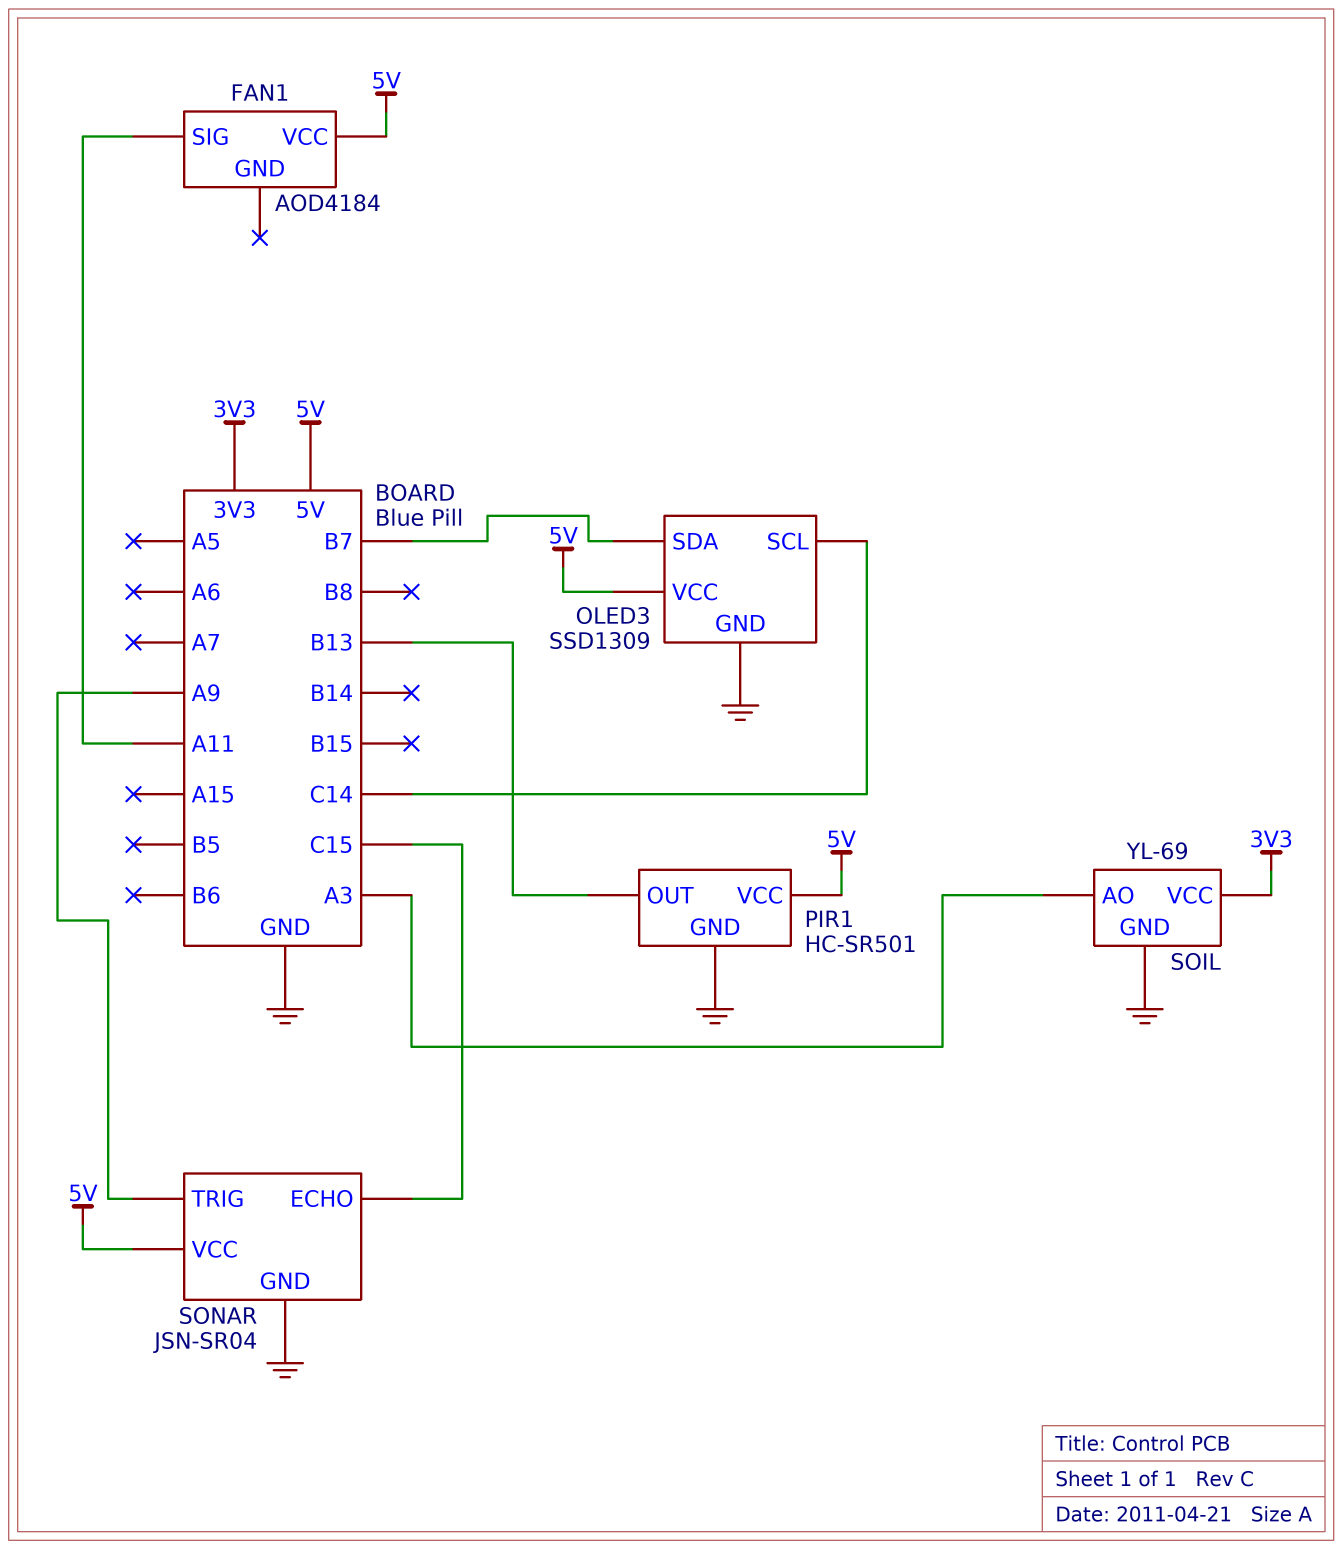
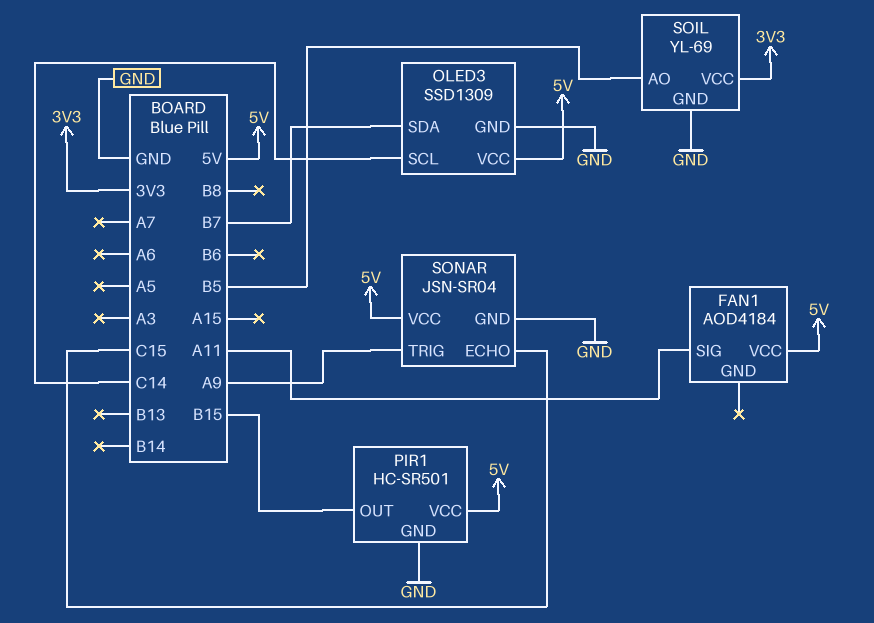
PIR1 pin OUT: B13 -> B15
SOIL pin AO: A3 -> B5

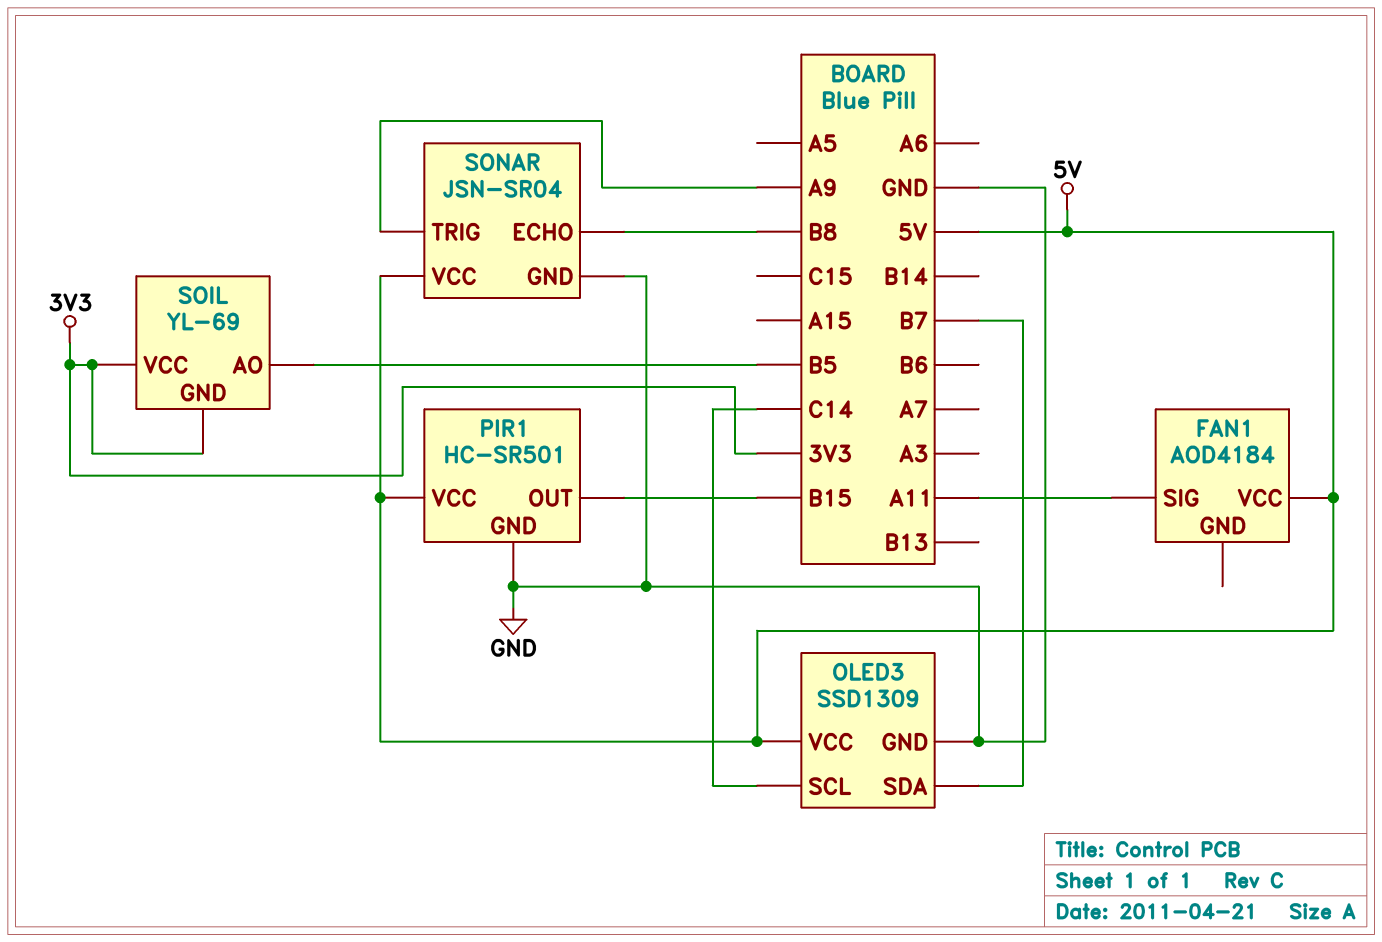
SOIL pin GND: GND -> 3V3
SONAR pin ECHO: C15 -> B8

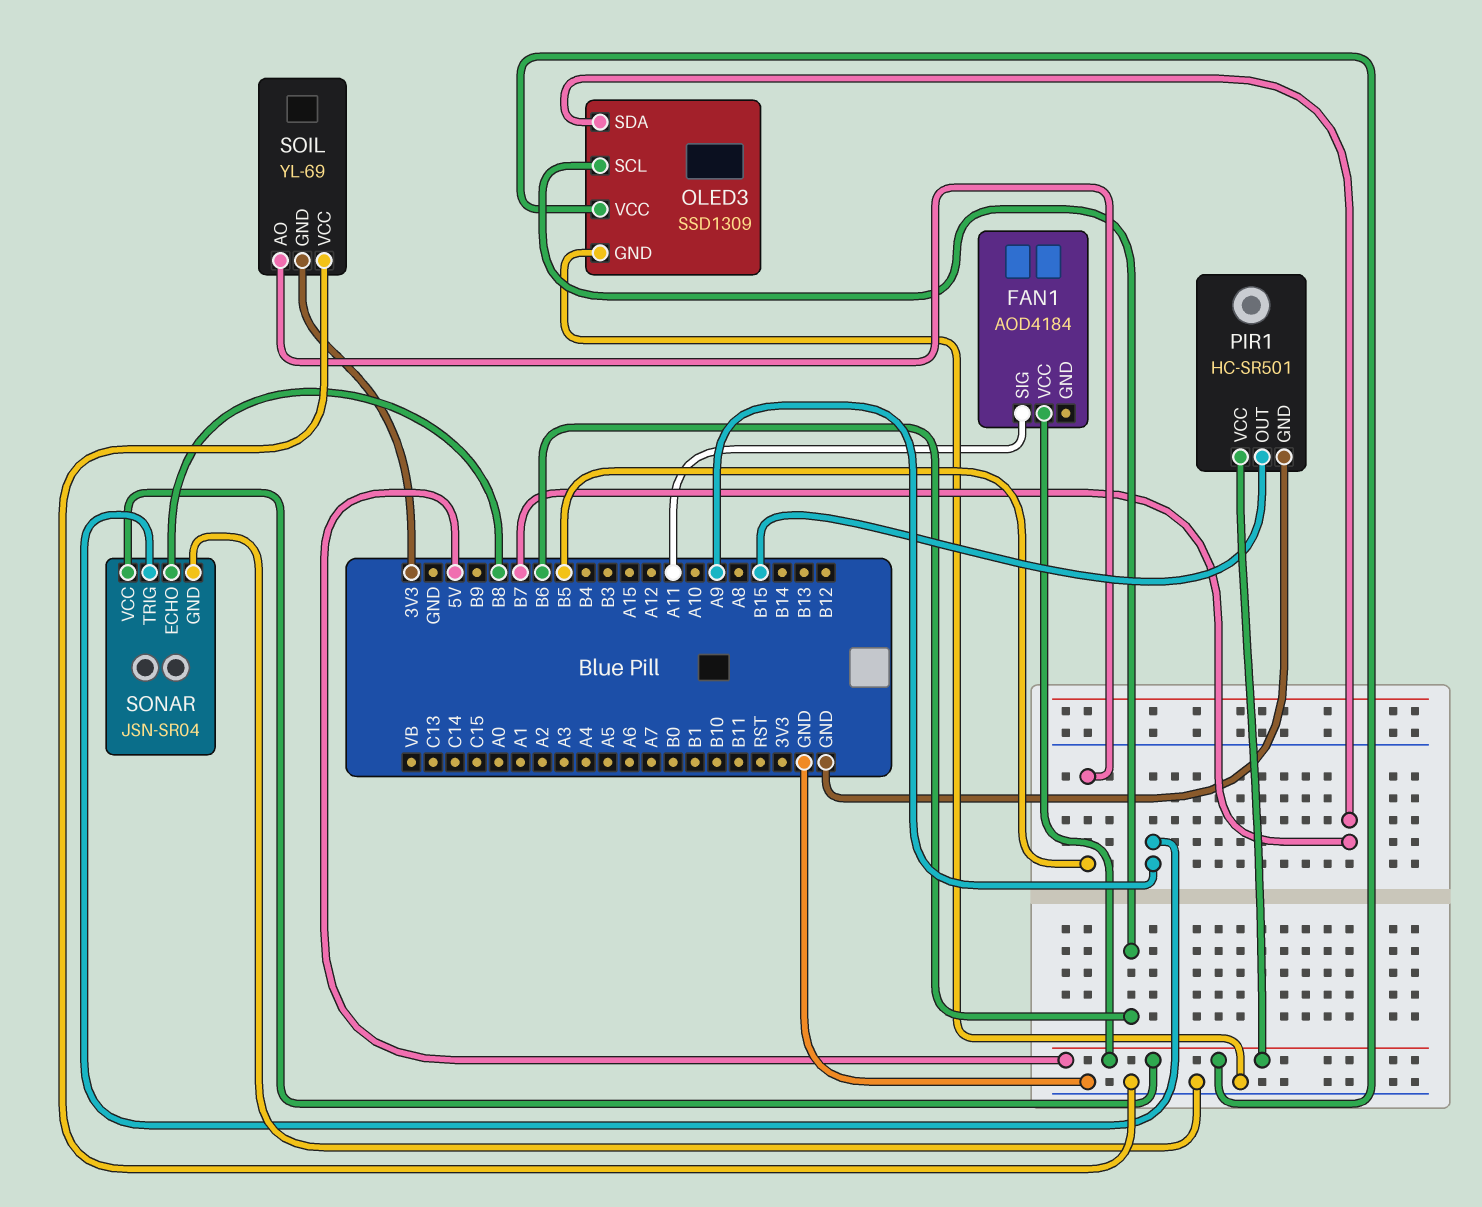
OLED3 pin SCL: C14 -> B6
SOIL pin VCC: 3V3 -> GND

